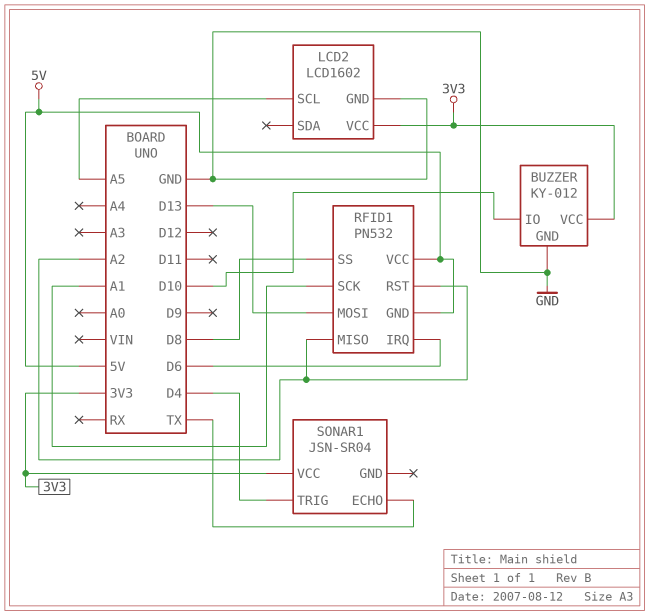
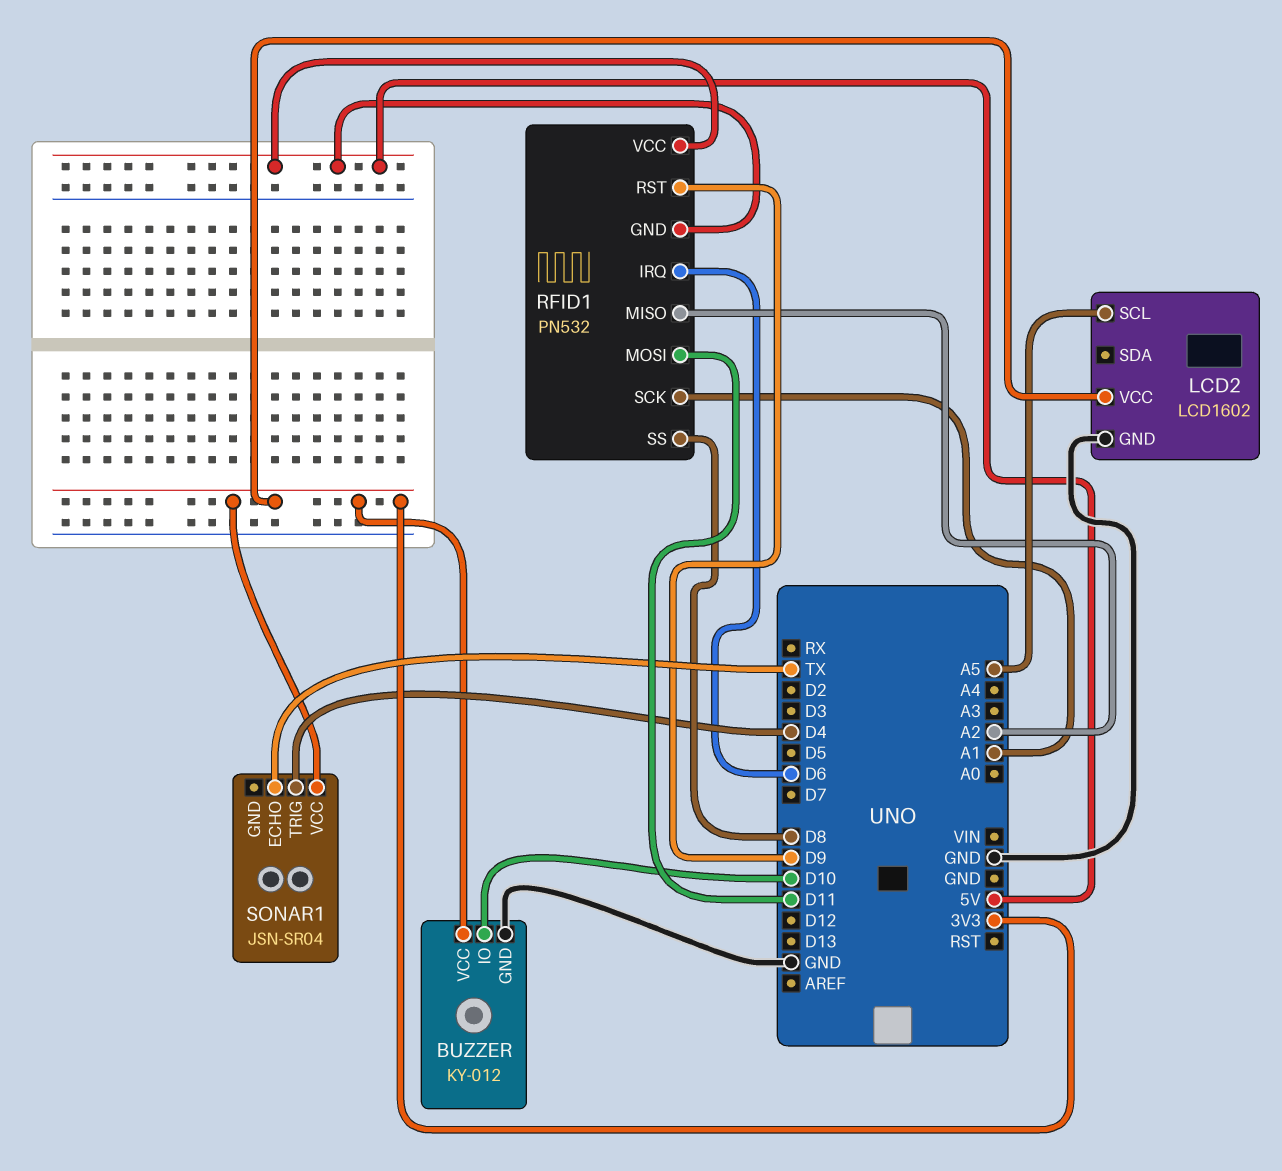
RFID1 pin MOSI: D13 -> D11
RFID1 pin RST: A2 -> D9

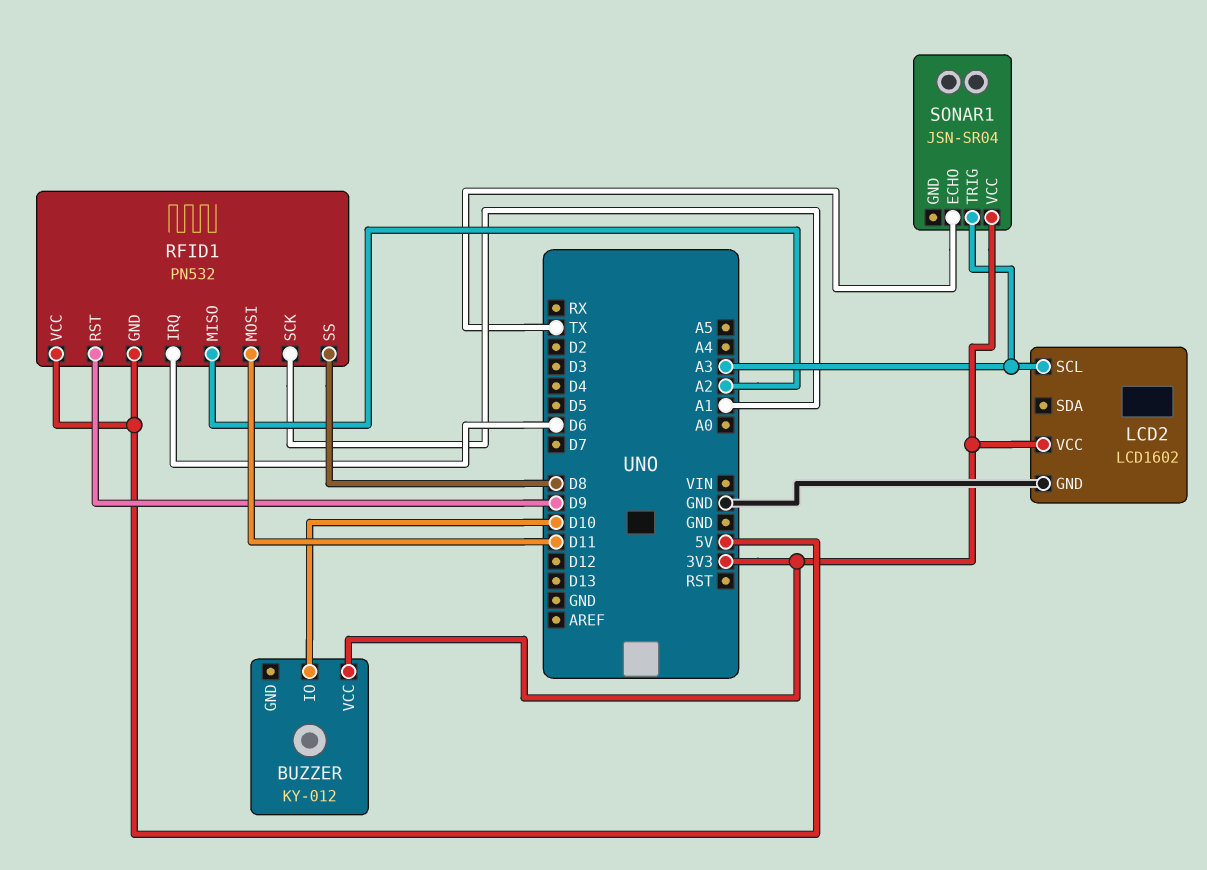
BUZZER pin GND: GND -> none
LCD2 pin SCL: A5 -> A3
SONAR1 pin TRIG: D4 -> A3

